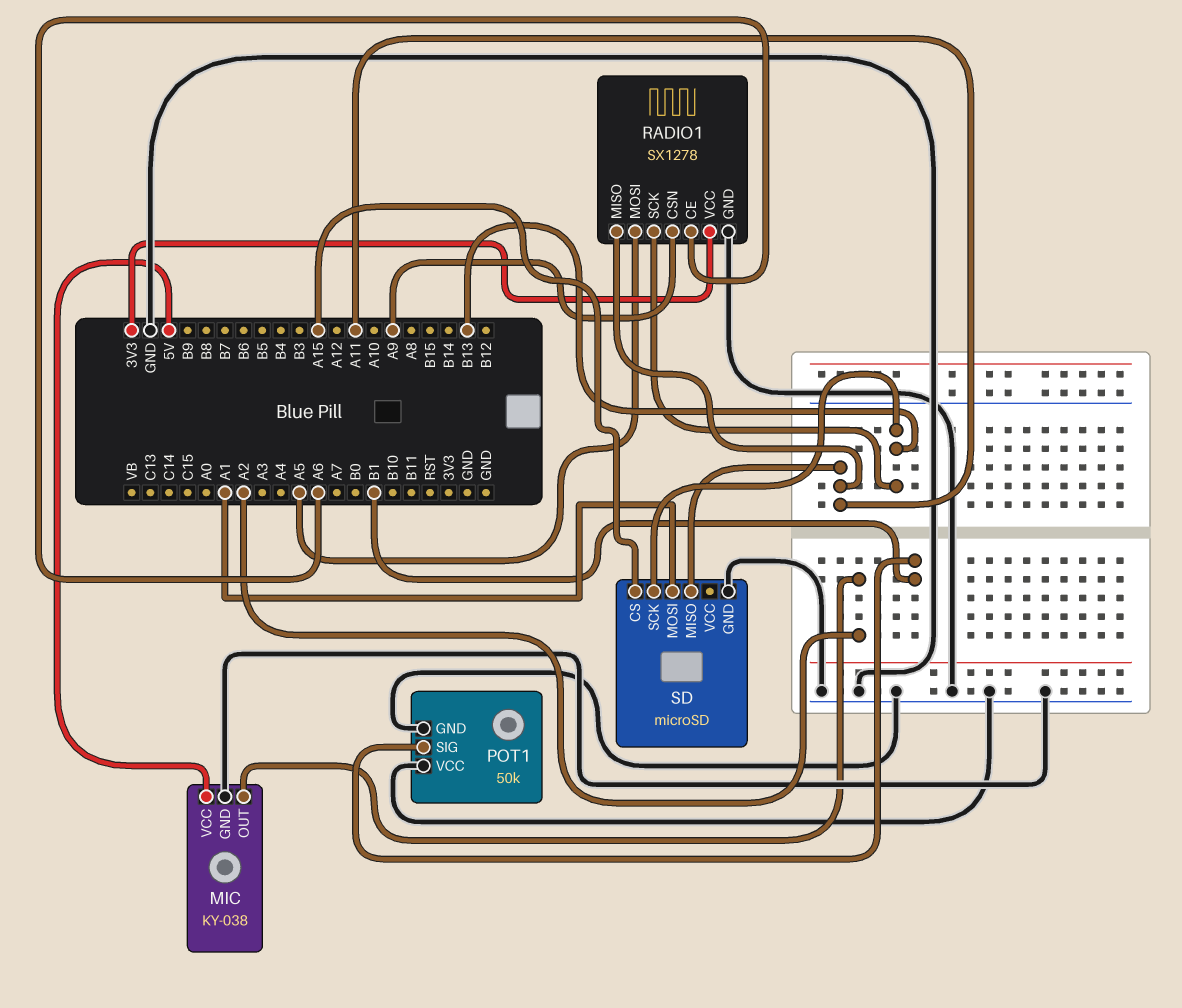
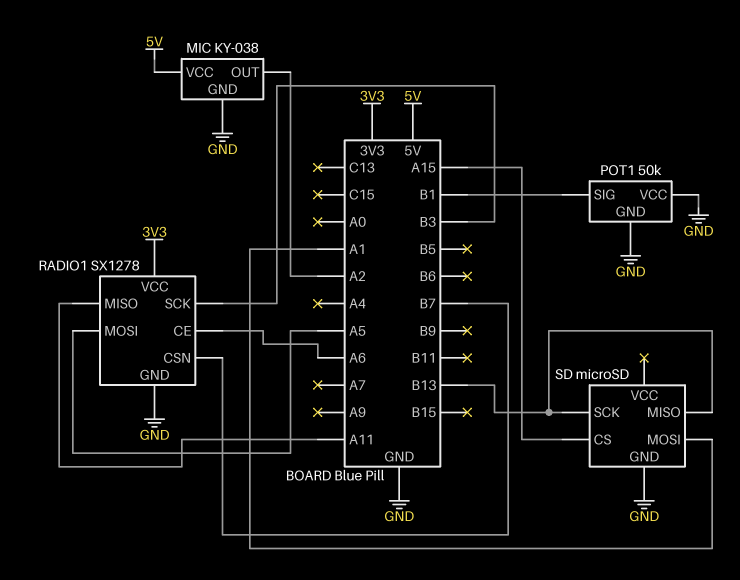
RADIO1 pin CSN: A9 -> B7
RADIO1 pin SCK: B13 -> B3
SD pin MISO: A11 -> B13

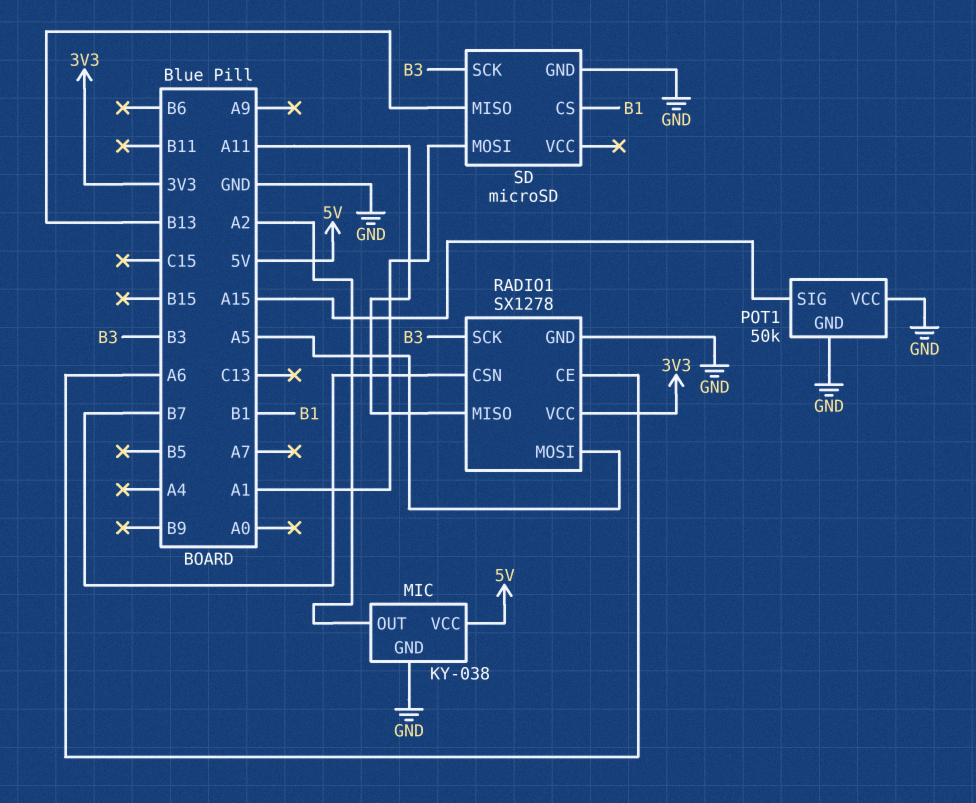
POT1 pin SIG: B1 -> A15
SD pin CS: A15 -> B1
SD pin SCK: B13 -> B3

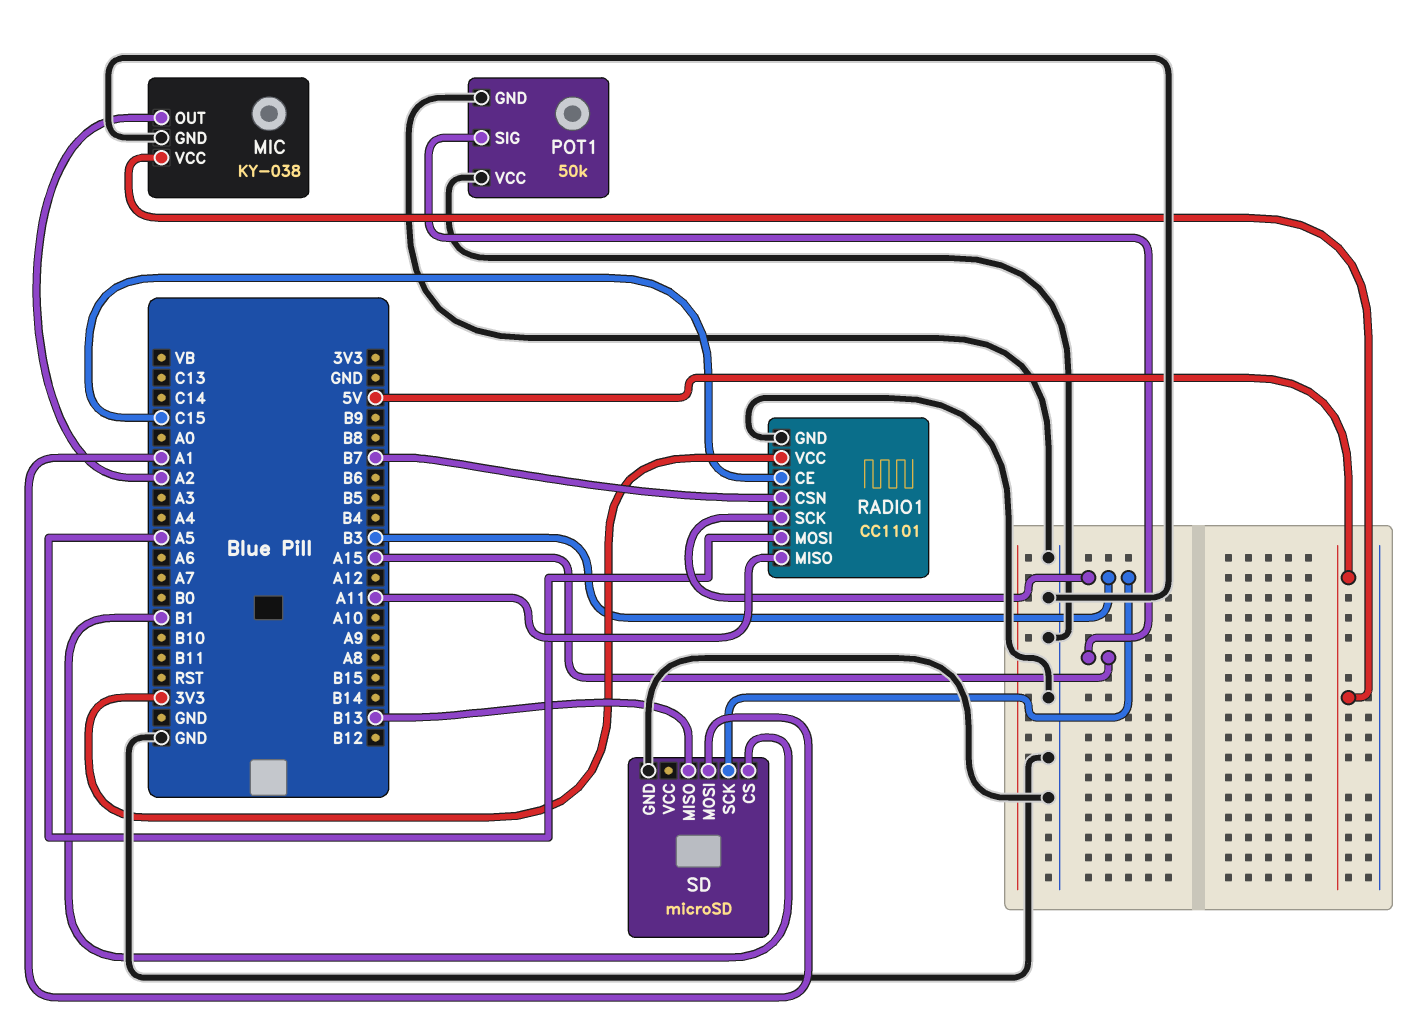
RADIO1: SX1278 -> CC1101
RADIO1 pin CE: A6 -> C15

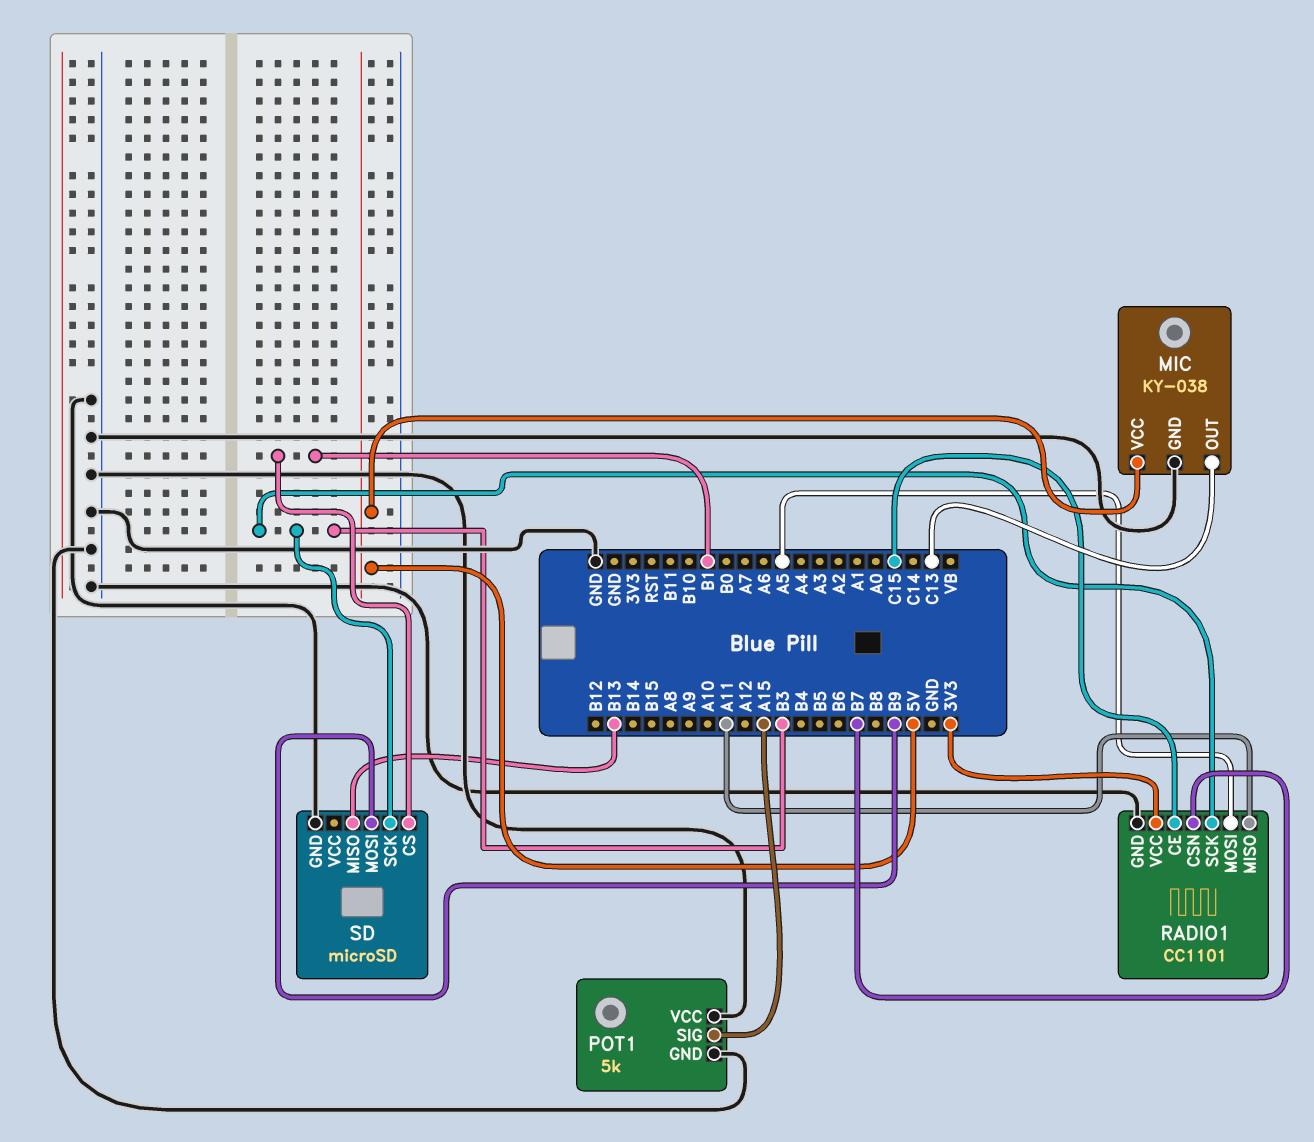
MIC pin OUT: A2 -> C13
POT1: 50k -> 5k
SD pin MOSI: A1 -> B9

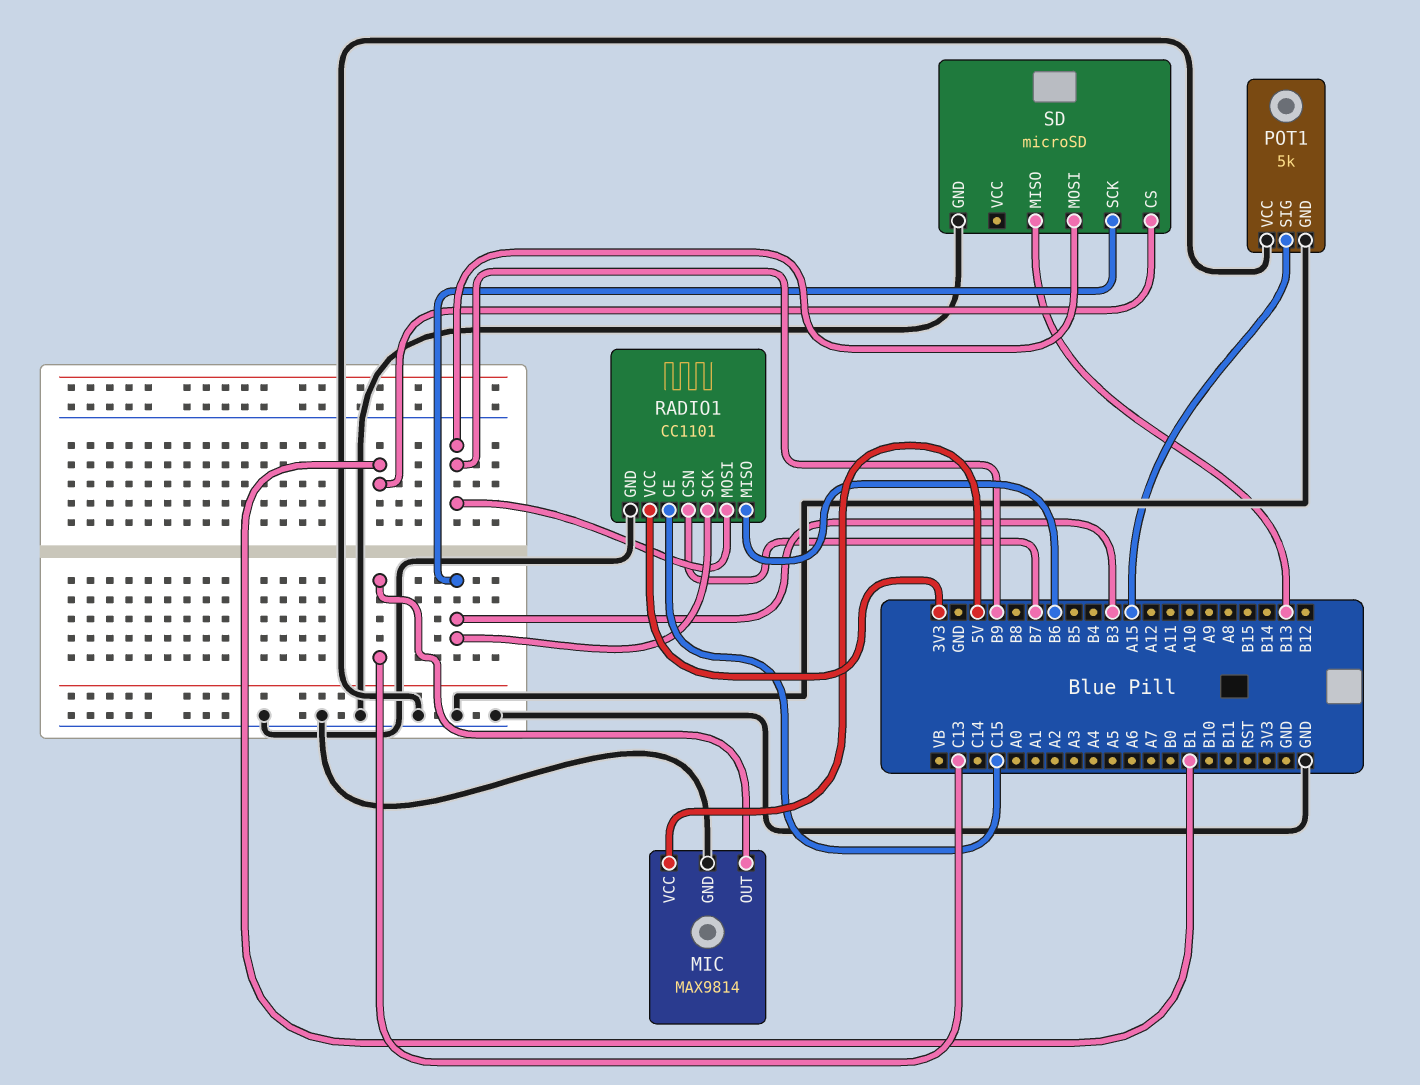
MIC: KY-038 -> MAX9814
RADIO1 pin MISO: A11 -> B6
RADIO1 pin MOSI: A5 -> B9

